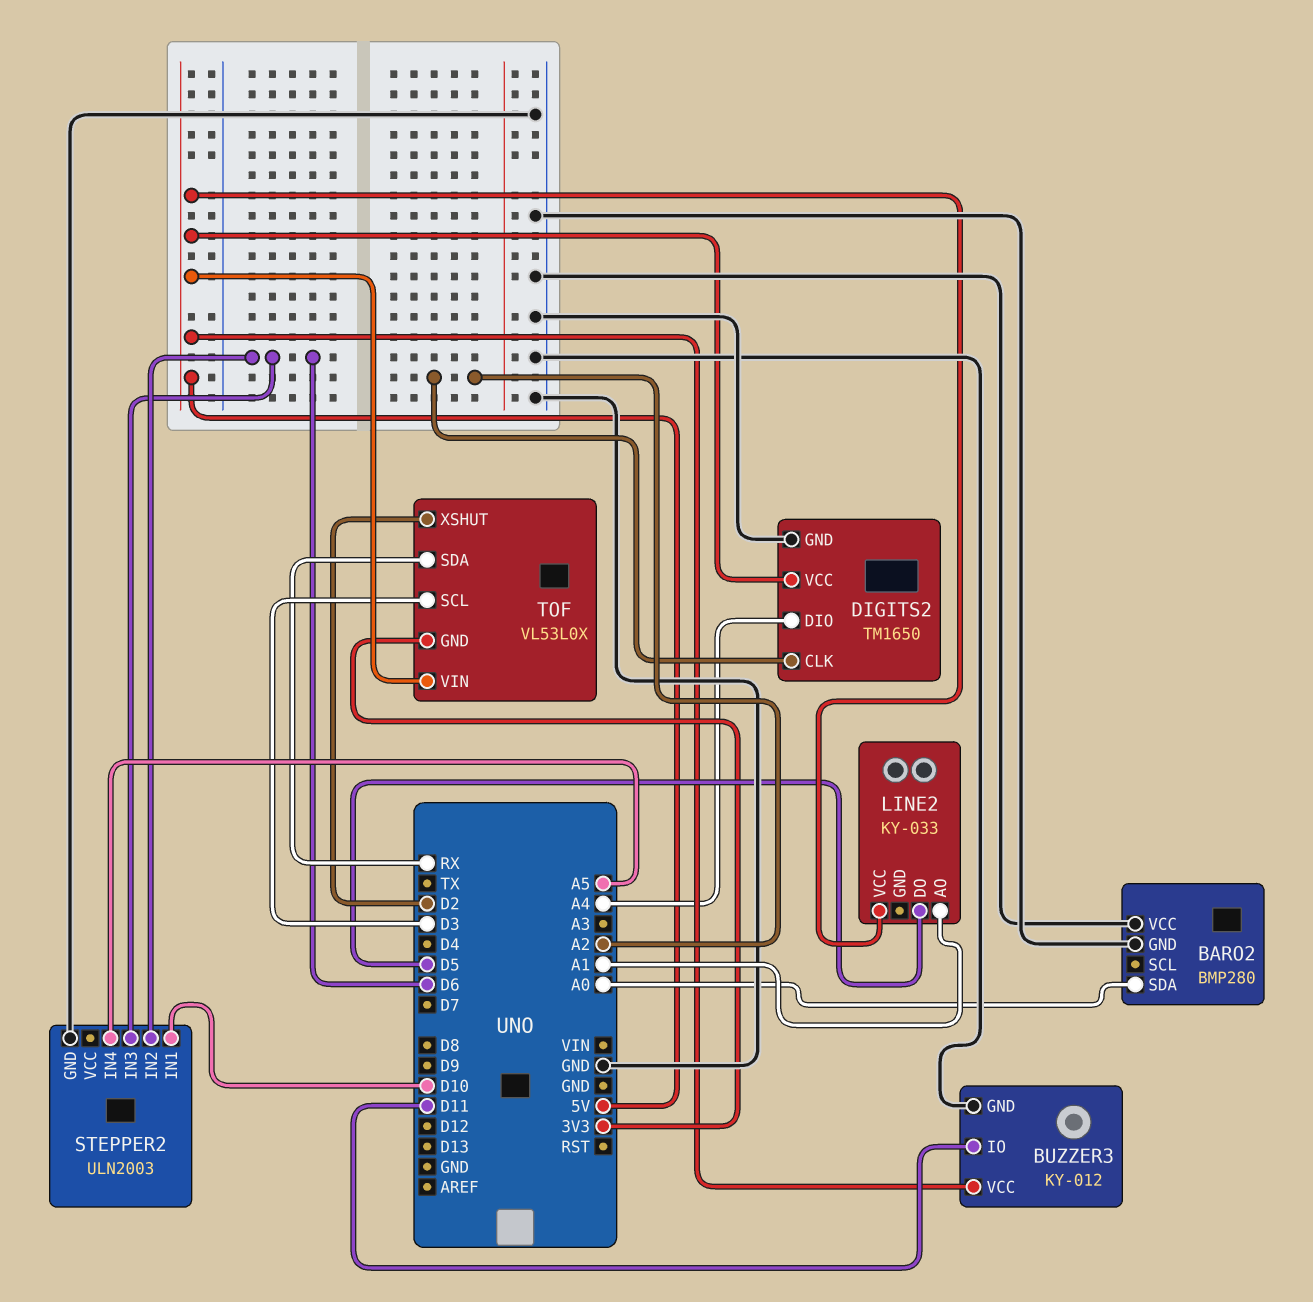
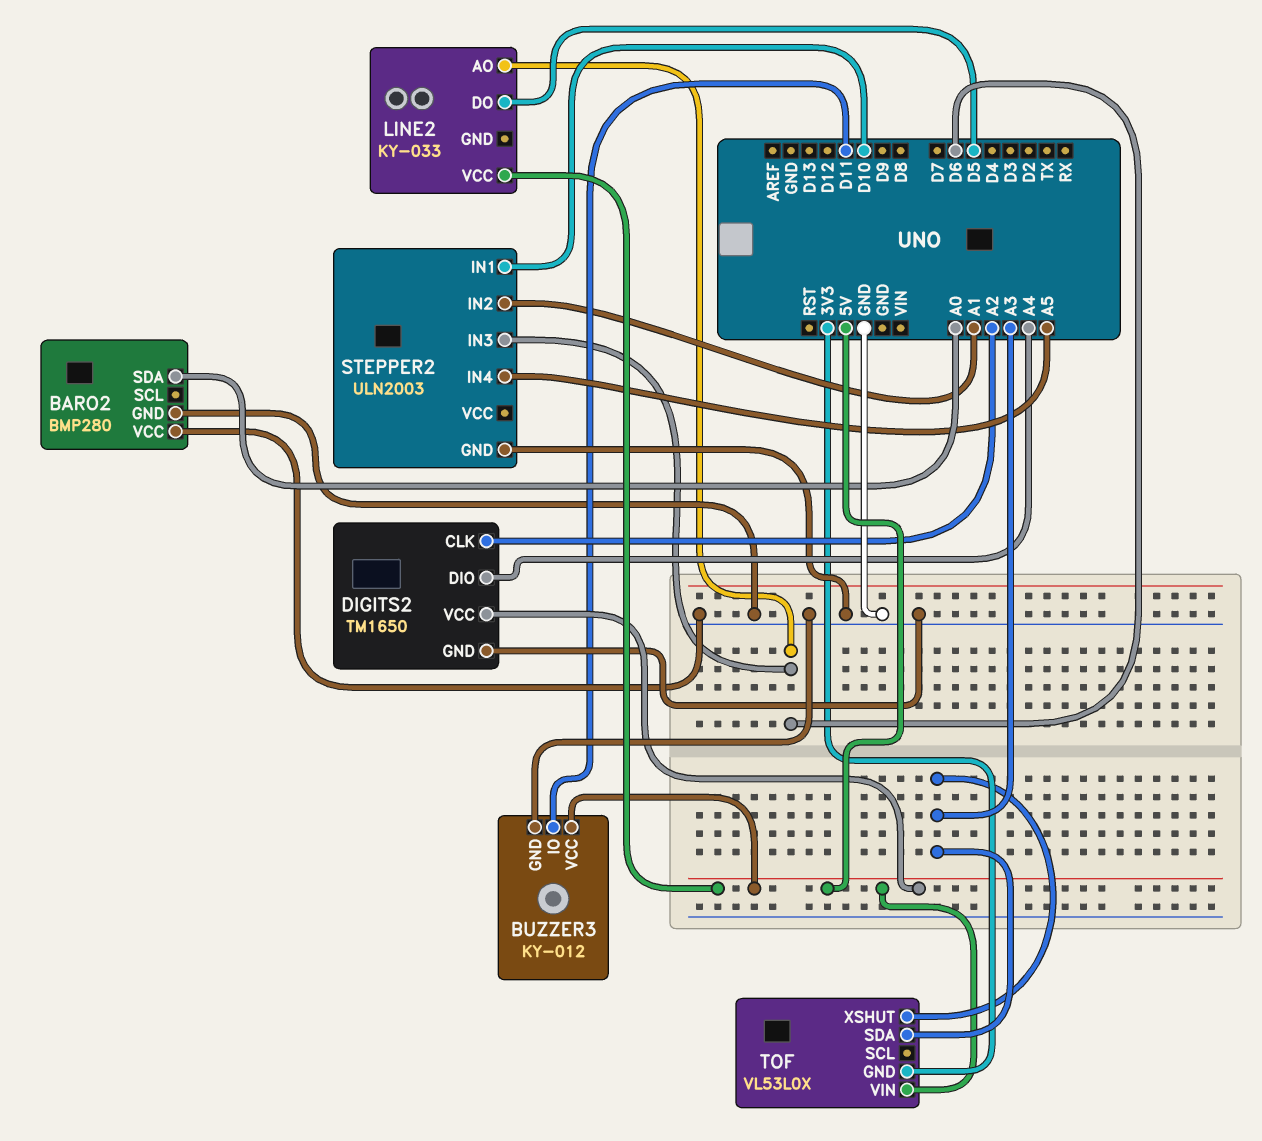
LINE2 pin AO: A1 -> D6
STEPPER2 pin IN2: D6 -> A1
TOF pin SCL: D3 -> none
TOF pin SDA: RX -> A3
TOF pin XSHUT: D2 -> A3

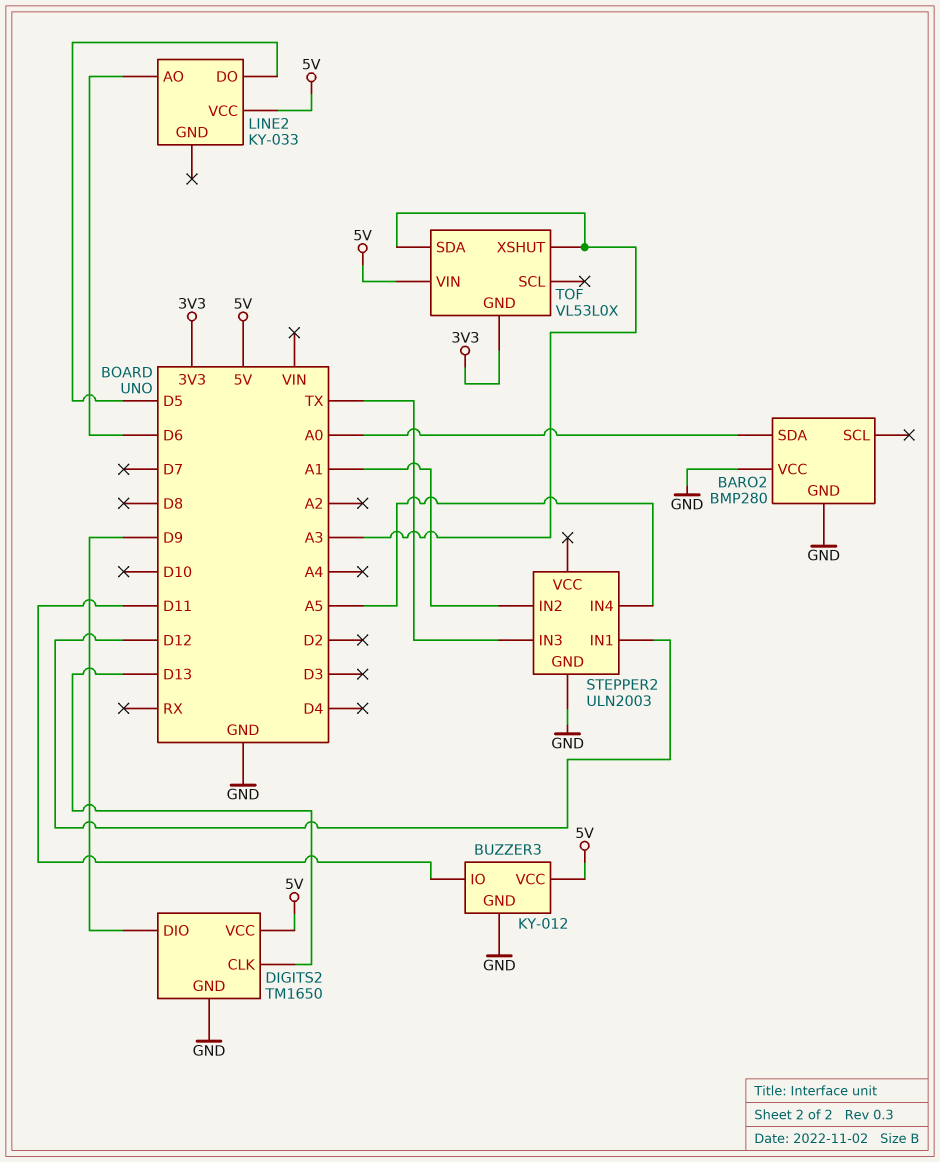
DIGITS2 pin CLK: A2 -> D13
DIGITS2 pin DIO: A4 -> D9
STEPPER2 pin IN1: D10 -> D12
STEPPER2 pin IN3: D6 -> TX

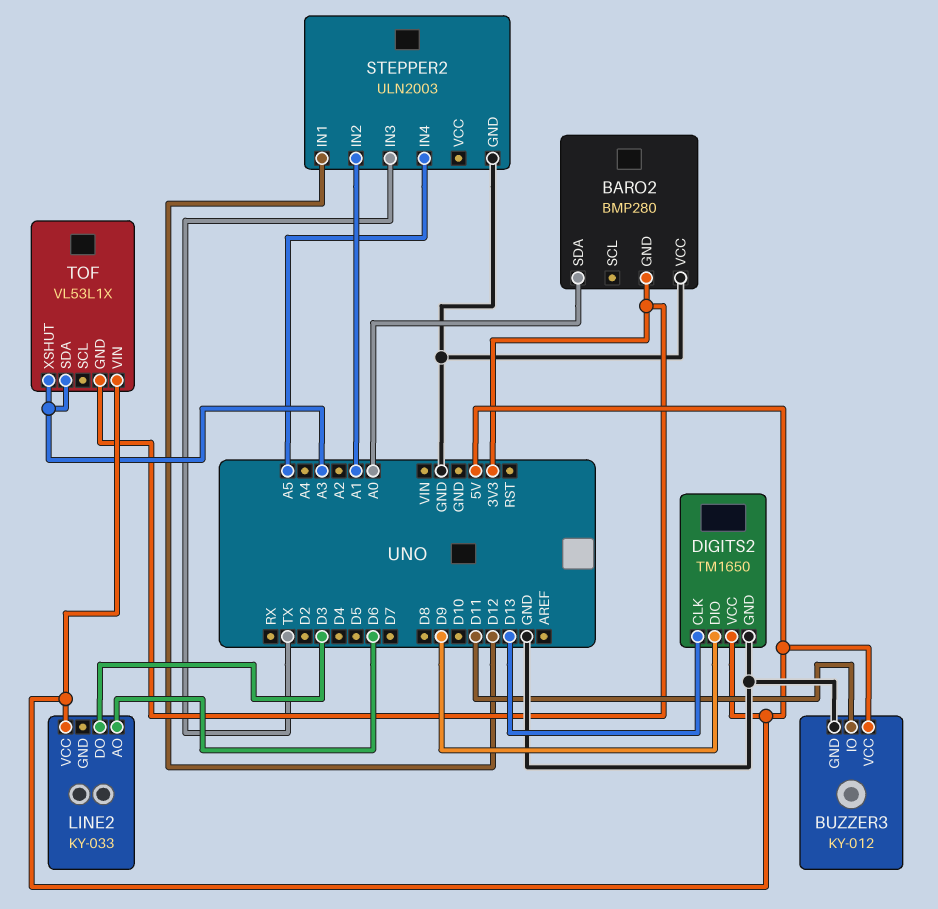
BARO2 pin GND: GND -> 3V3
LINE2 pin DO: D5 -> D3
TOF: VL53L0X -> VL53L1X

